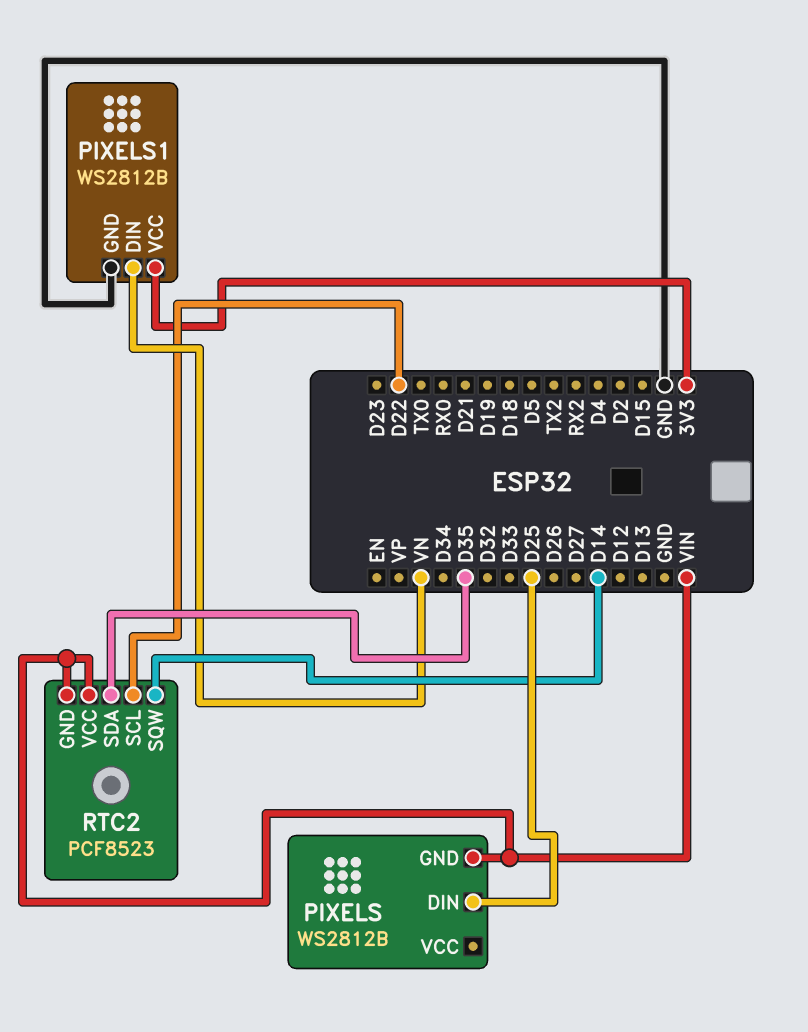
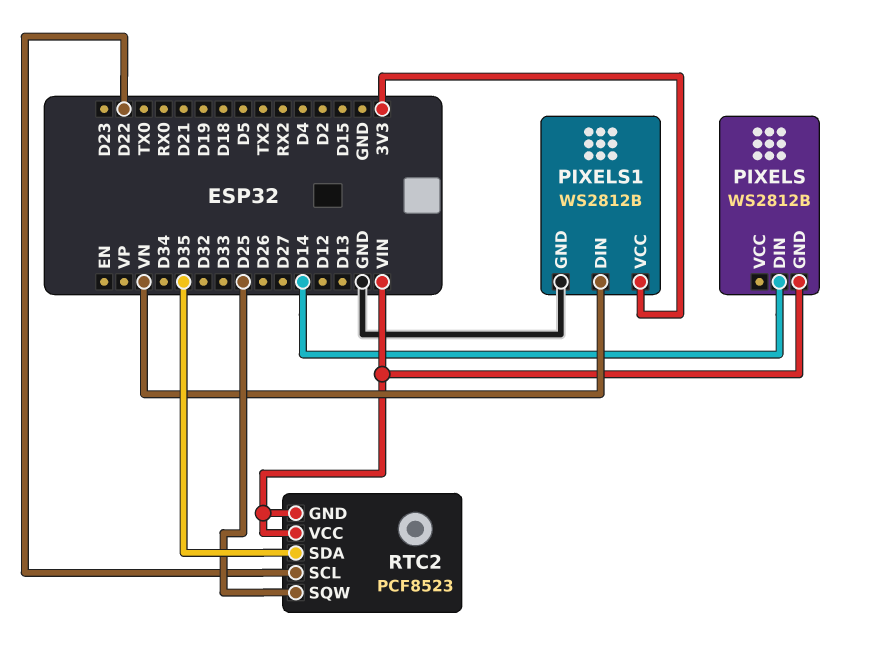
PIXELS pin DIN: D25 -> D14
RTC2 pin SQW: D14 -> D25

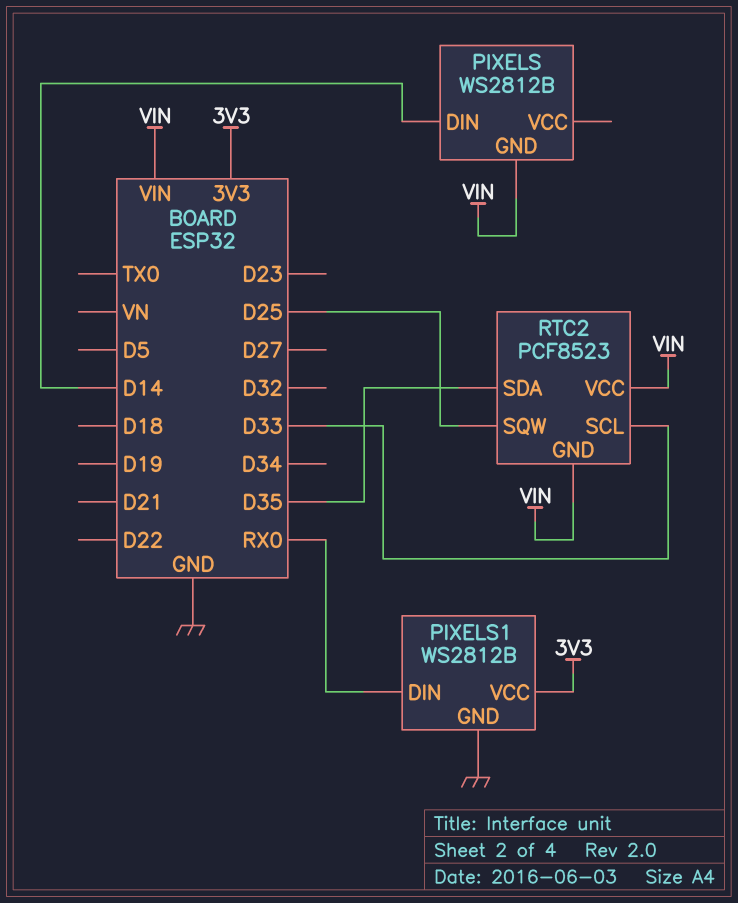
PIXELS1 pin DIN: VN -> RX0
RTC2 pin SCL: D22 -> D33

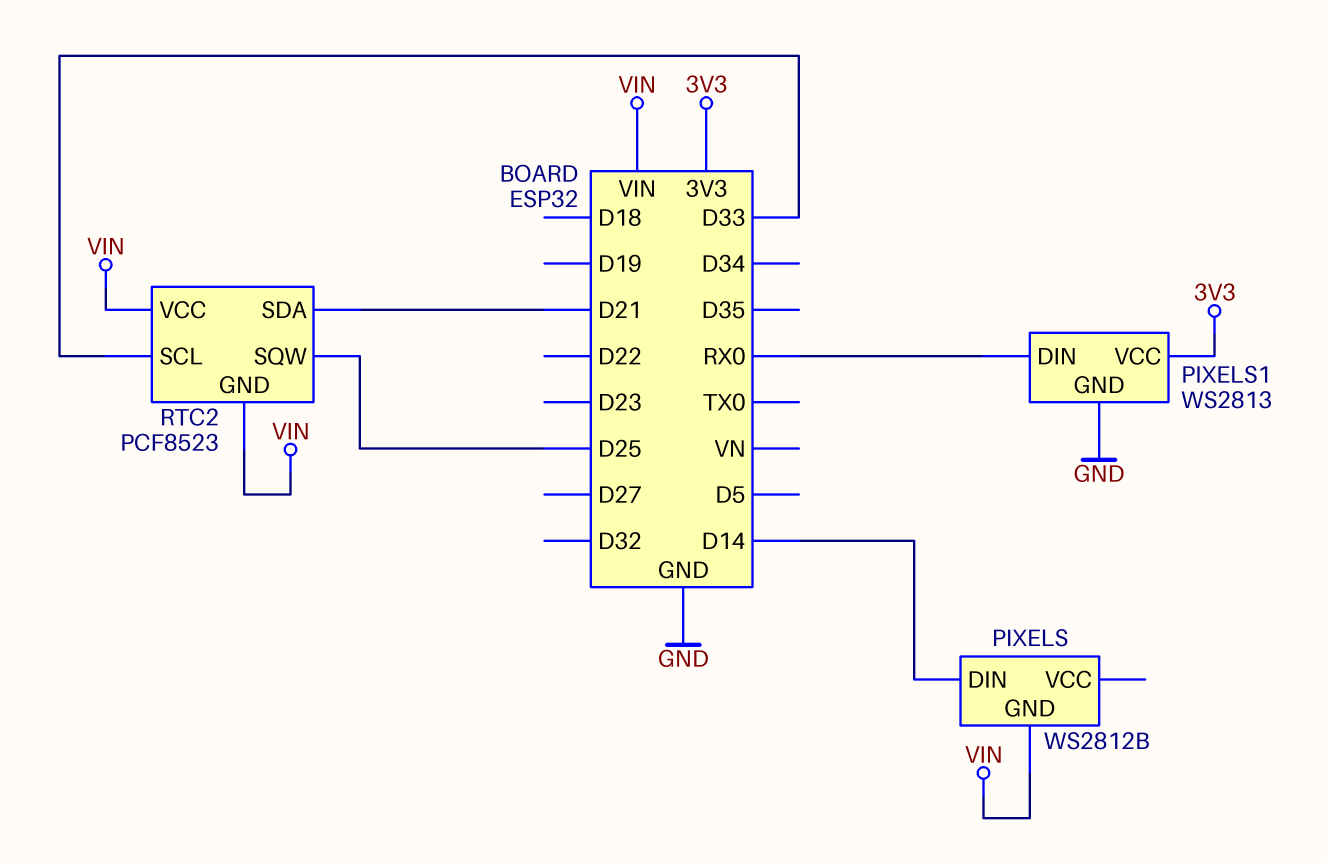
PIXELS1: WS2812B -> WS2813
RTC2 pin SDA: D35 -> D21

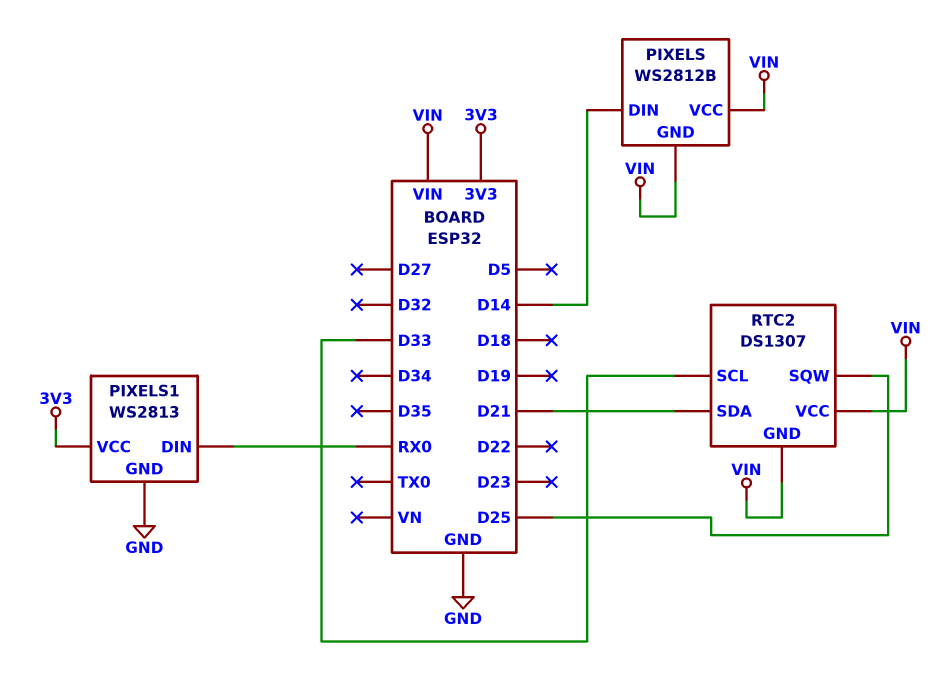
PIXELS pin VCC: none -> VIN
RTC2: PCF8523 -> DS1307

